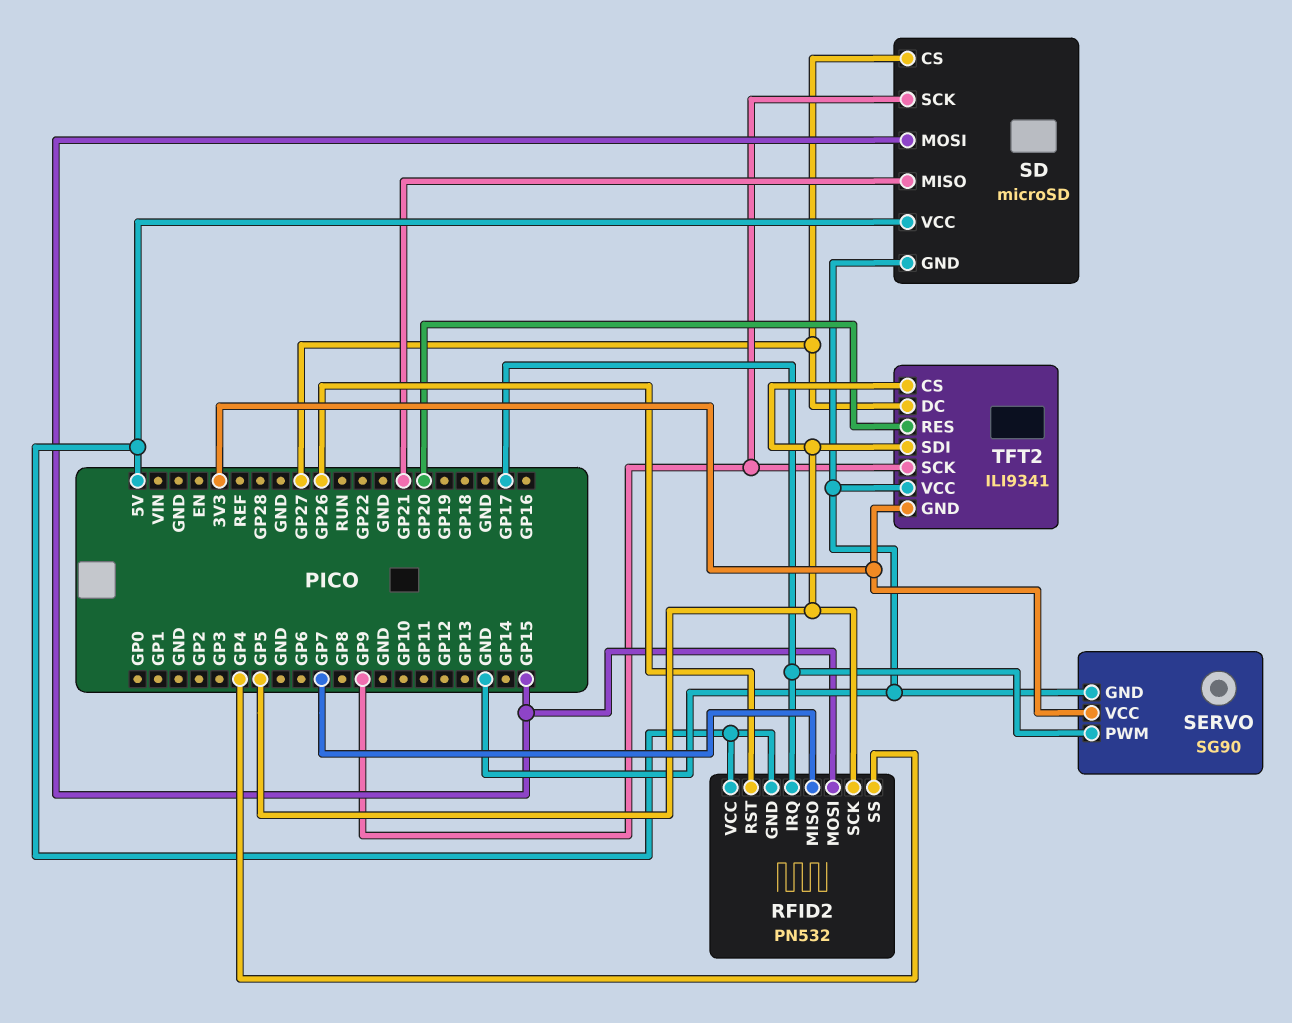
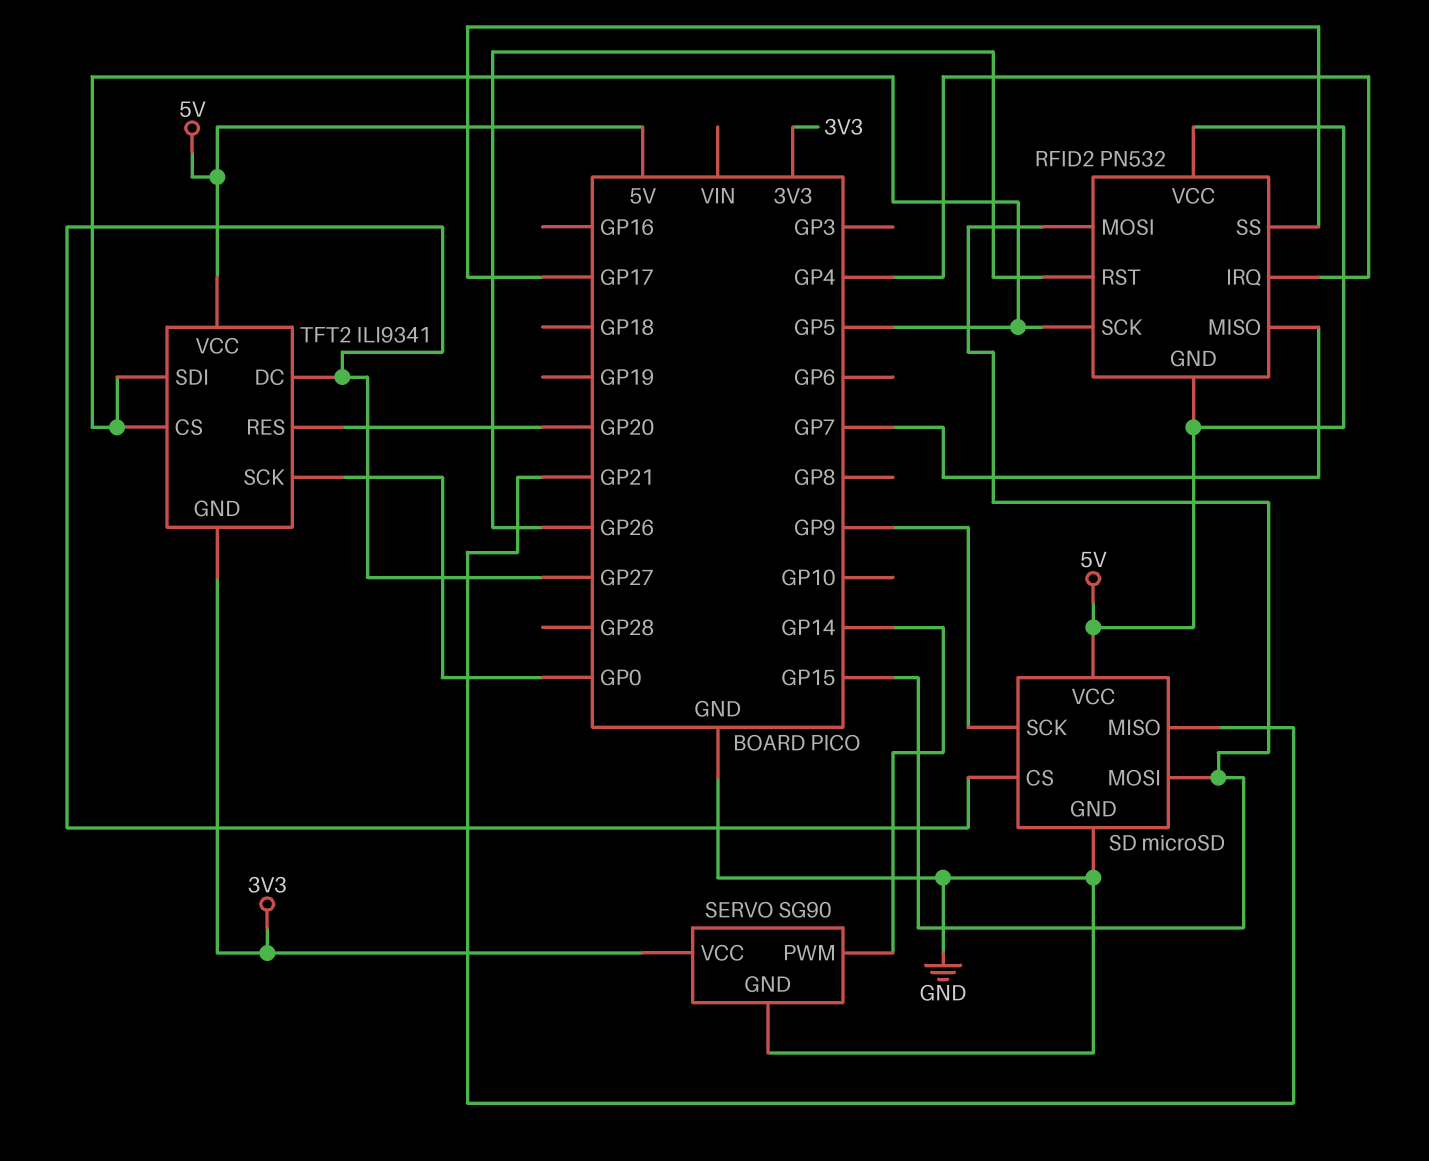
RFID2 pin IRQ: GP17 -> GP4
RFID2 pin SS: GP4 -> GP17
SERVO pin PWM: GP17 -> GP14
TFT2 pin SCK: GP9 -> GP0
TFT2 pin VCC: GND -> 5V

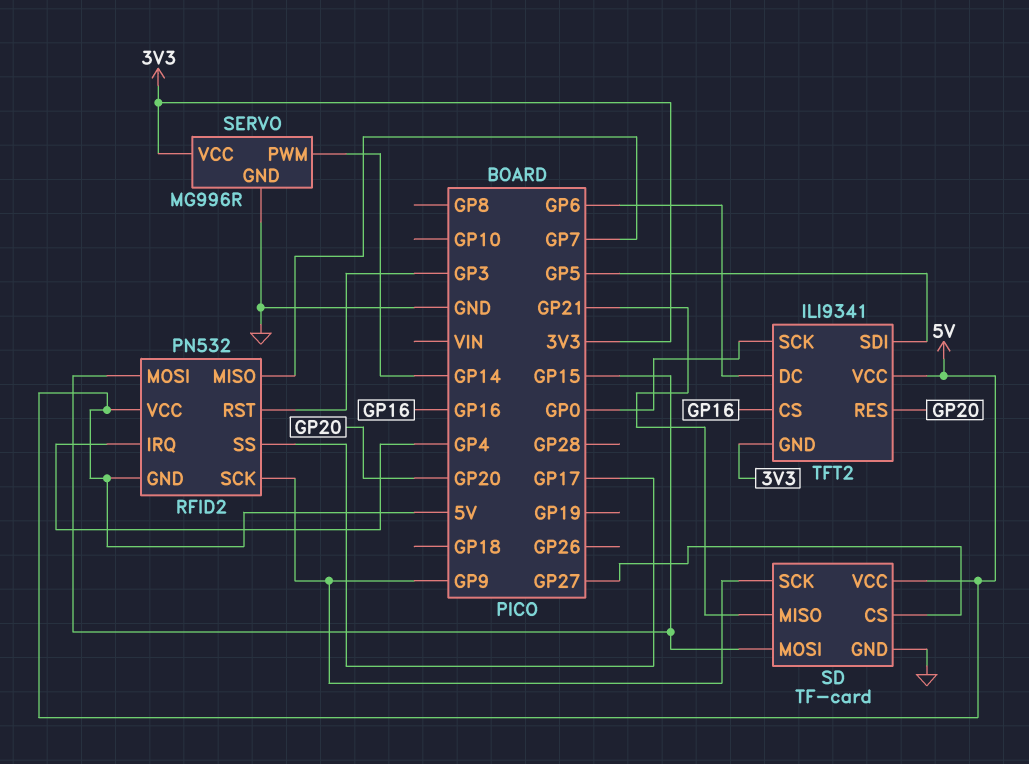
RFID2 pin RST: GP26 -> GP3
RFID2 pin SCK: GP5 -> GP9
SD: microSD -> TF-card
SERVO: SG90 -> MG996R
TFT2 pin CS: GP5 -> GP16
TFT2 pin DC: GP27 -> GP6

